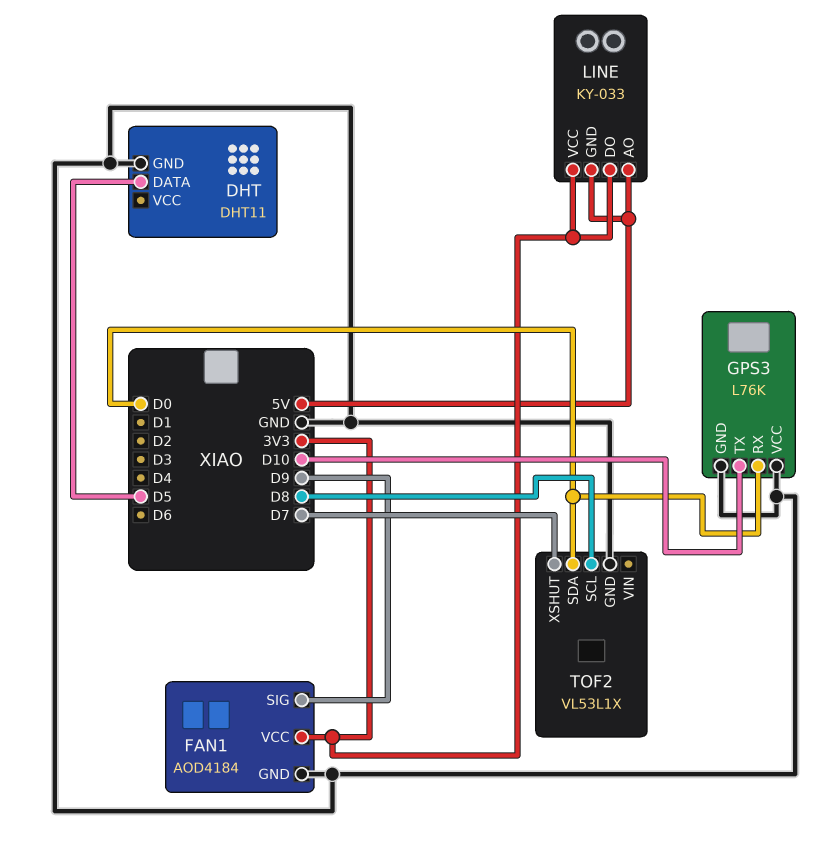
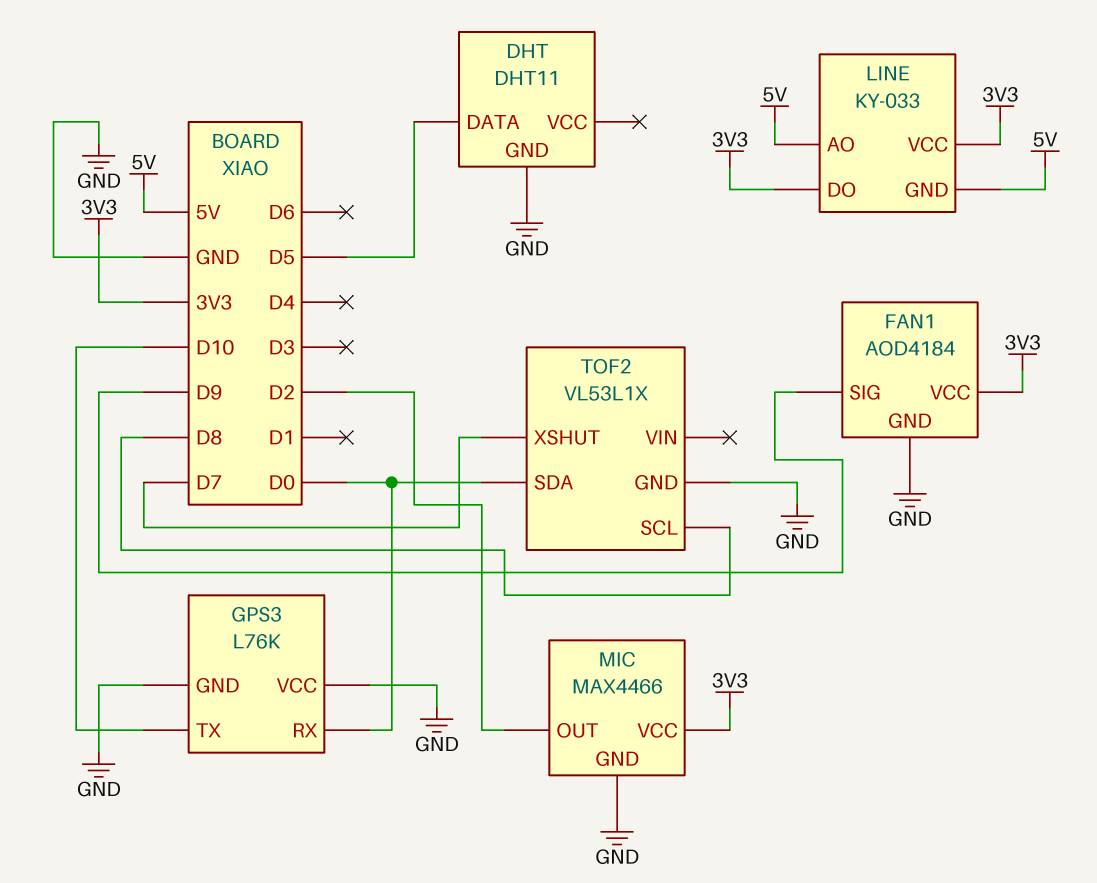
MIC: none -> MAX4466
MIC pin GND: none -> GND
MIC pin OUT: none -> D2
MIC pin VCC: none -> 3V3

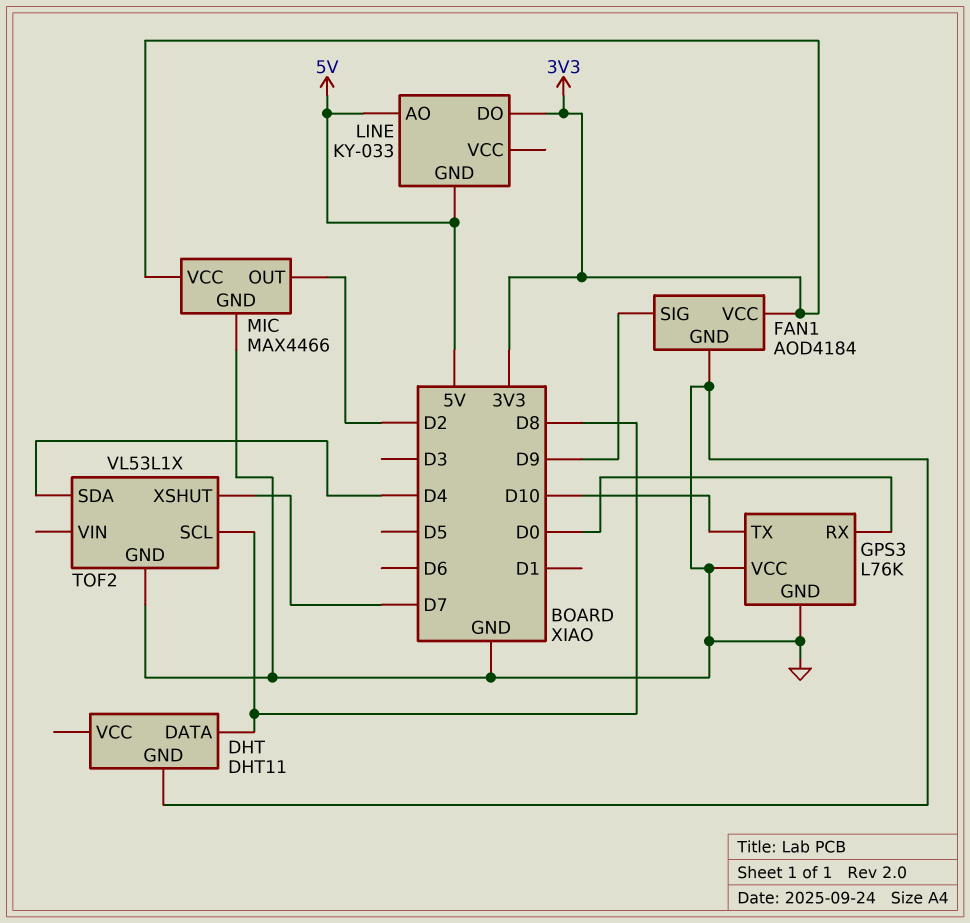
DHT pin DATA: D5 -> D8
LINE pin VCC: 3V3 -> none
TOF2 pin SDA: D0 -> D4

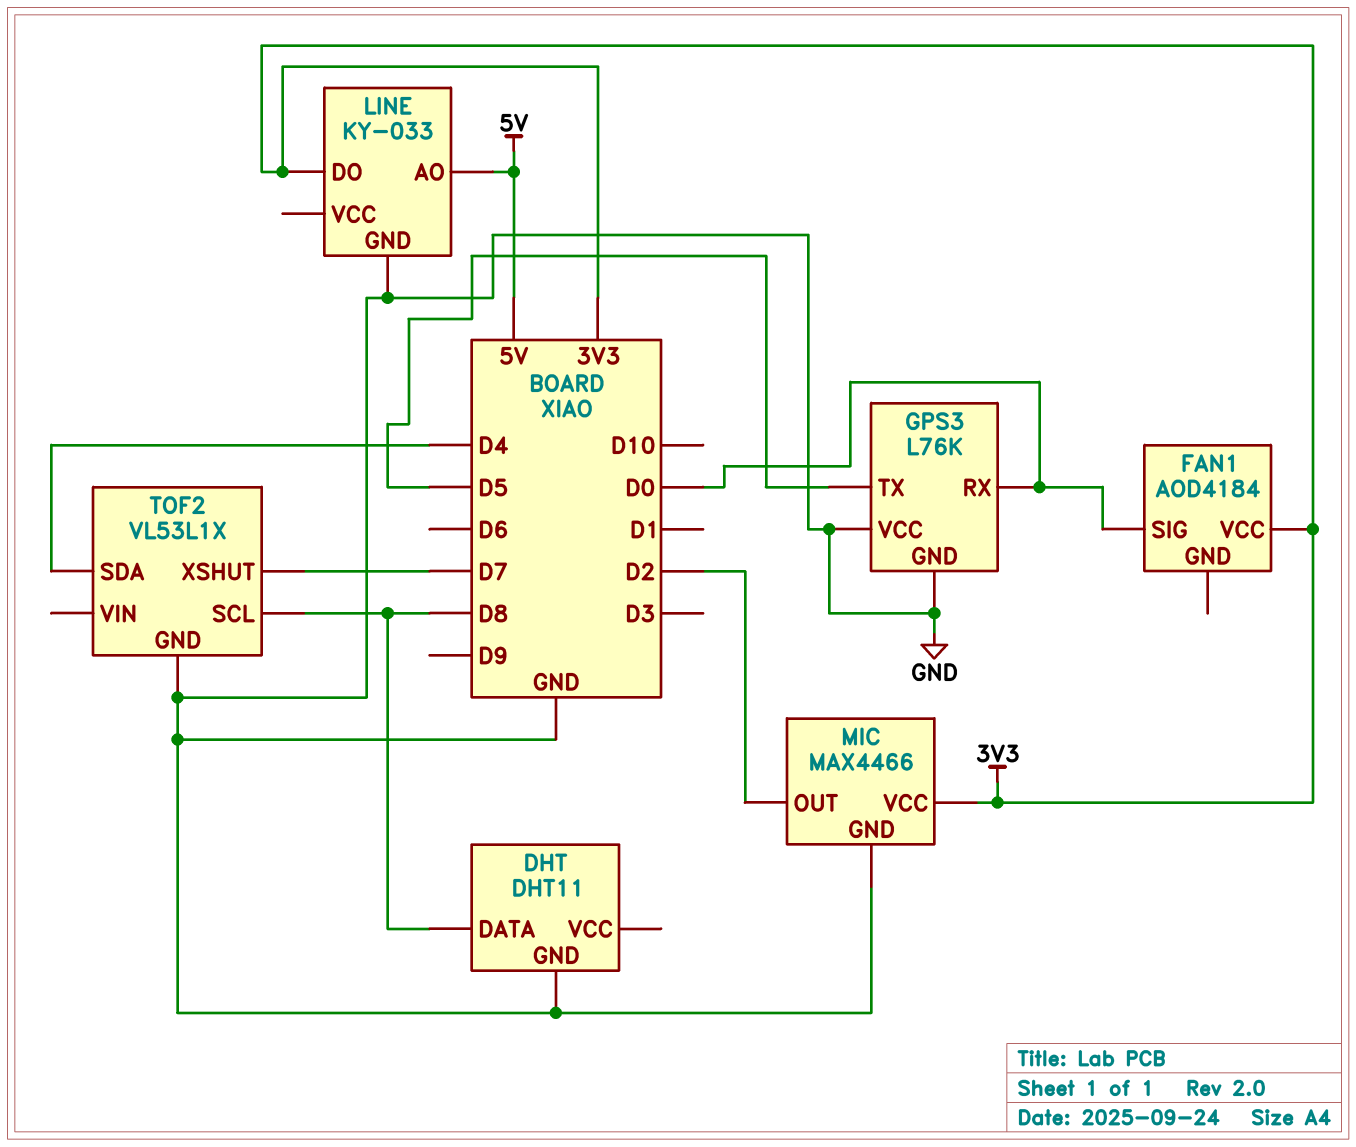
FAN1 pin GND: GND -> none
FAN1 pin SIG: D9 -> D0
GPS3 pin TX: D10 -> D5
LINE pin GND: 5V -> GND

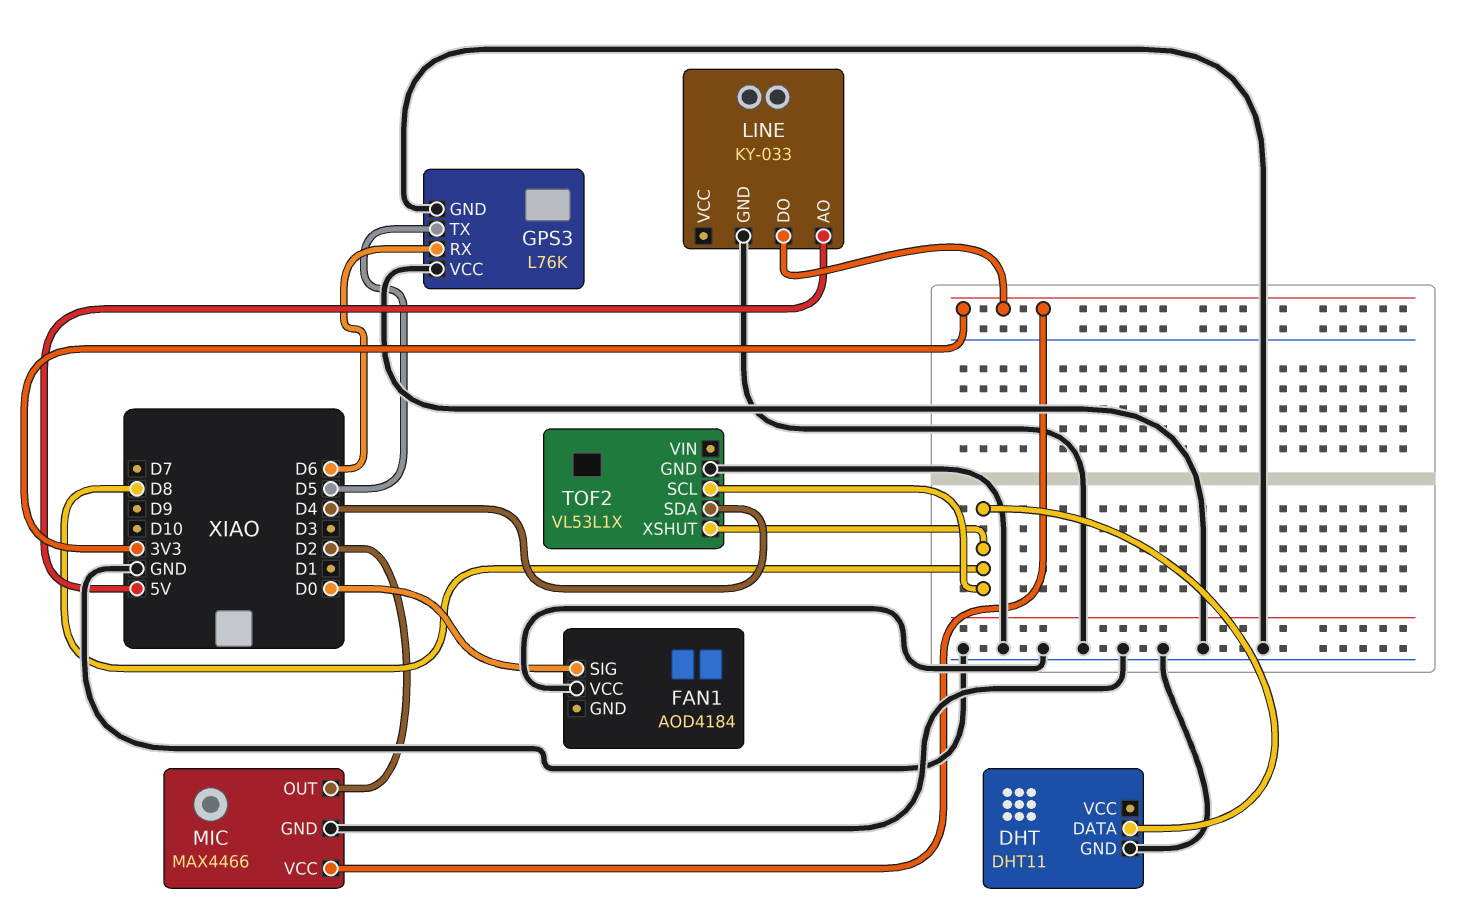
FAN1 pin VCC: 3V3 -> GND
GPS3 pin RX: D0 -> D6
TOF2 pin XSHUT: D7 -> D8

